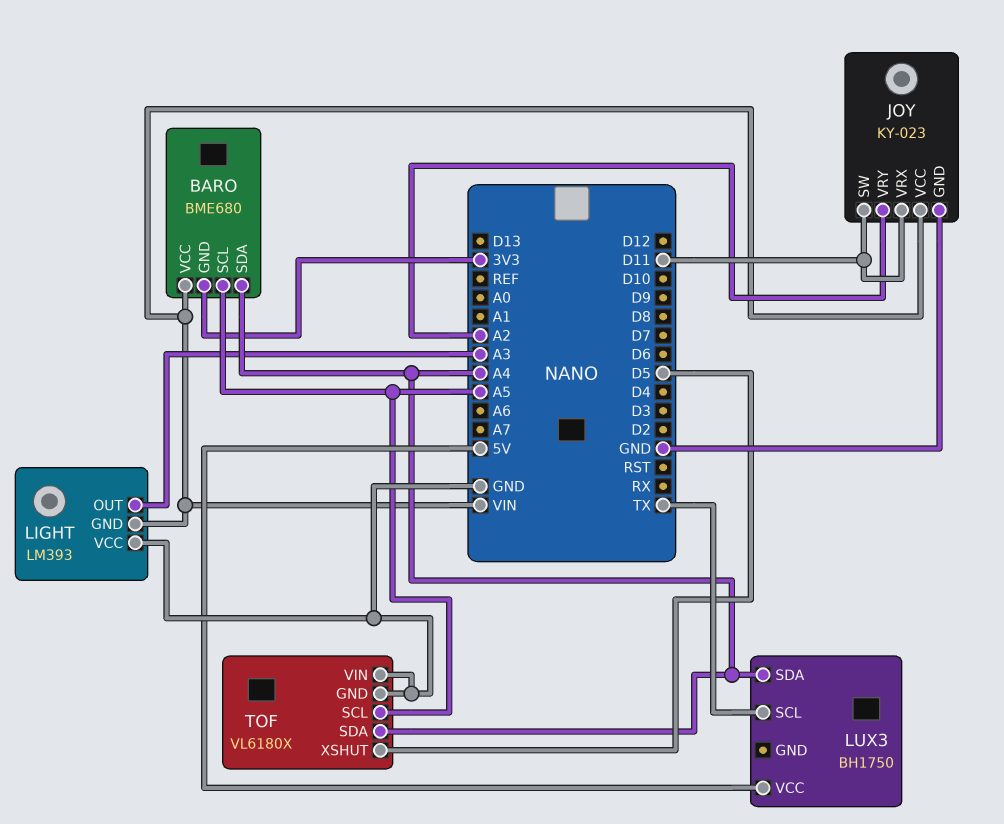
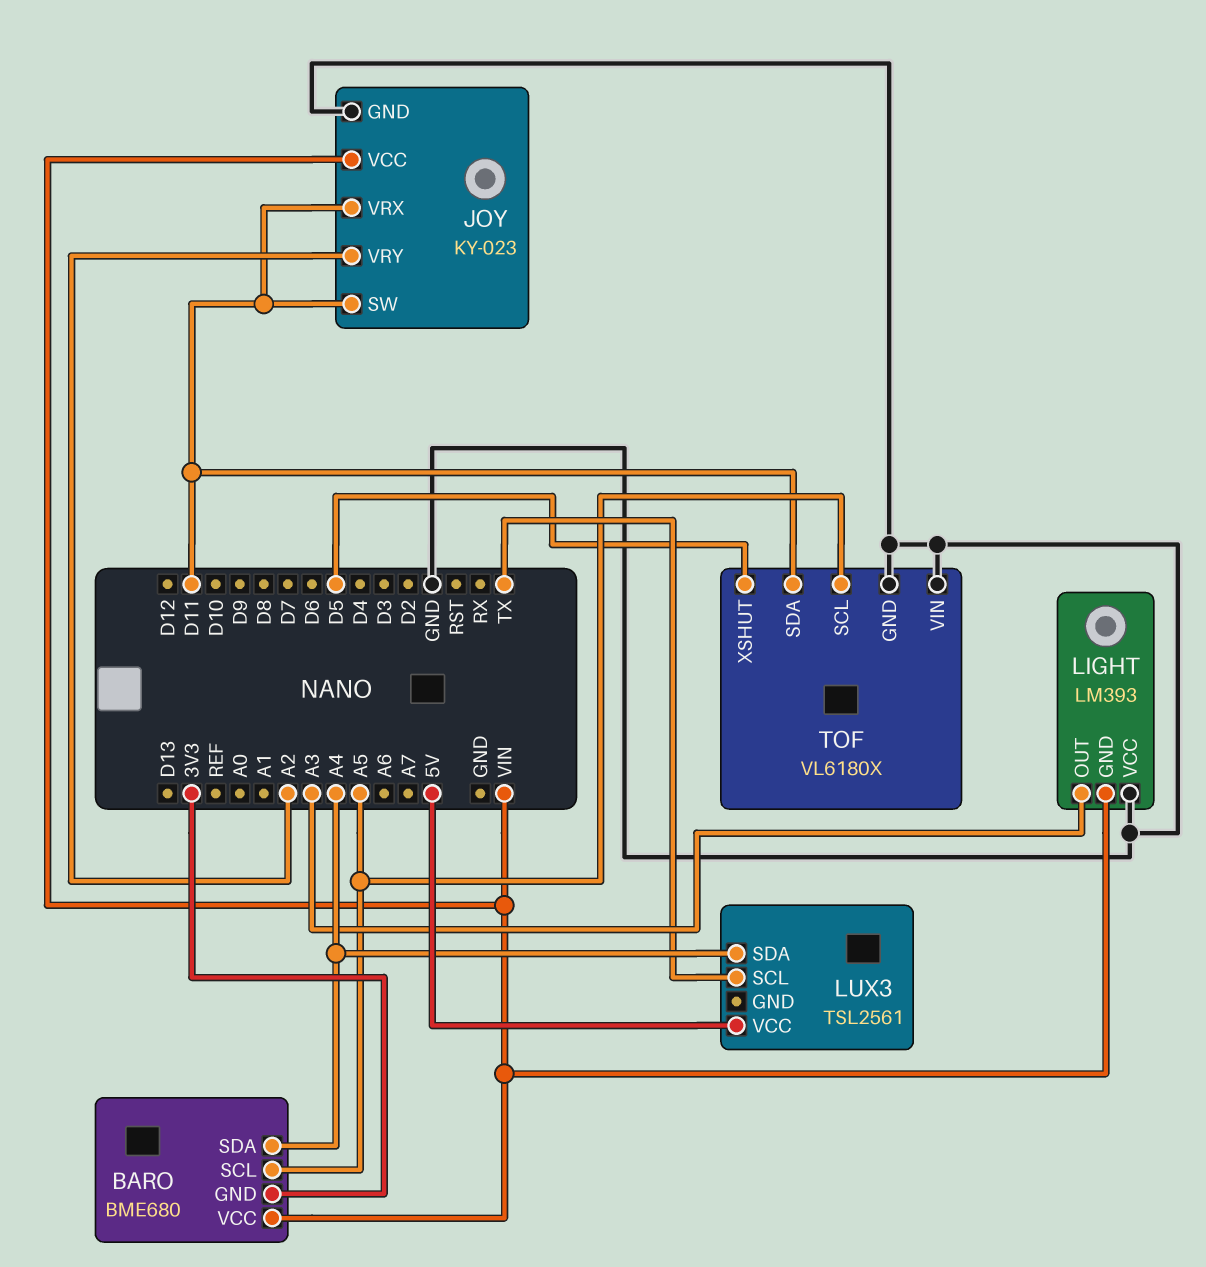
LUX3: BH1750 -> TSL2561
TOF pin SDA: A4 -> D11

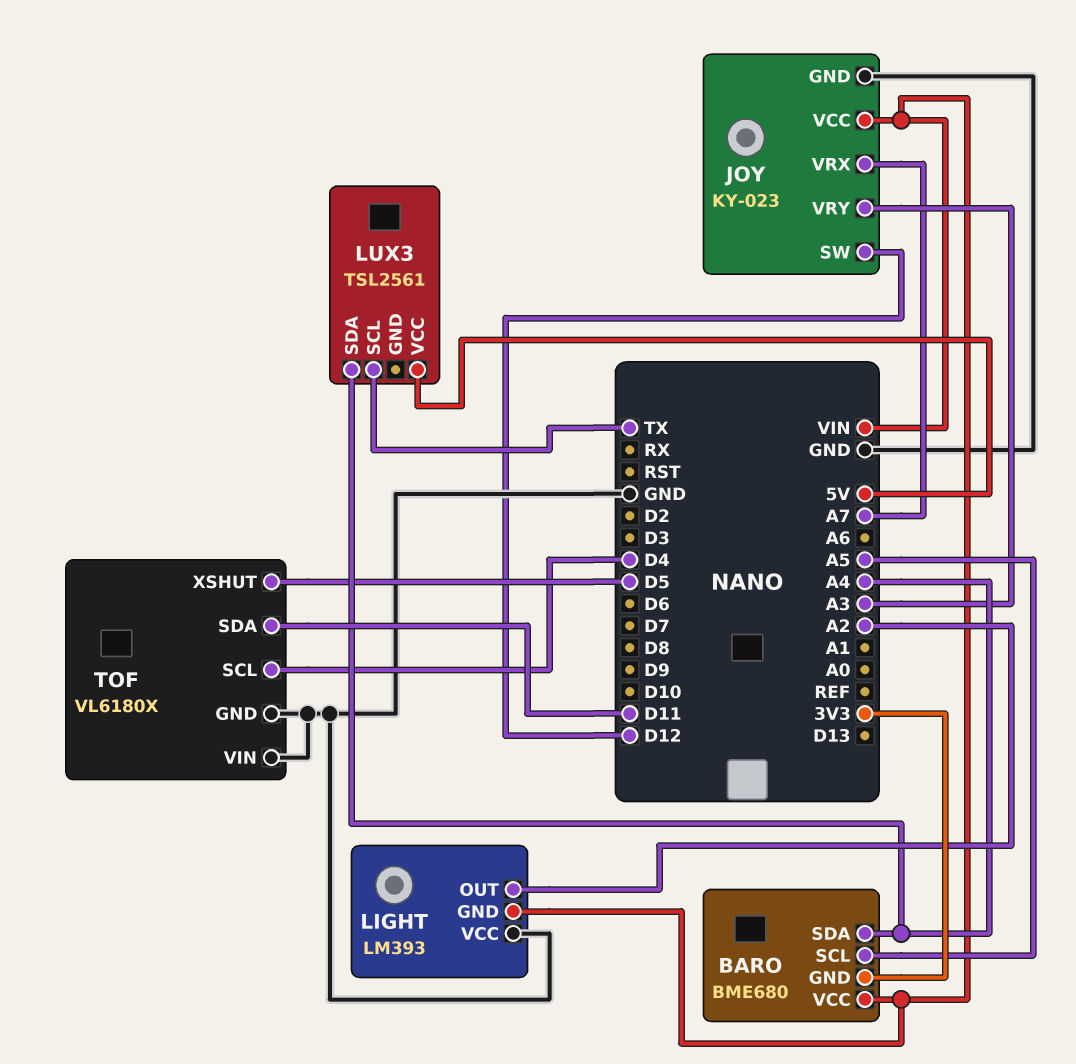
JOY pin SW: D11 -> D12
JOY pin VRX: D11 -> A7
JOY pin VRY: A2 -> A3
LIGHT pin OUT: A3 -> A2
TOF pin SCL: A5 -> D4

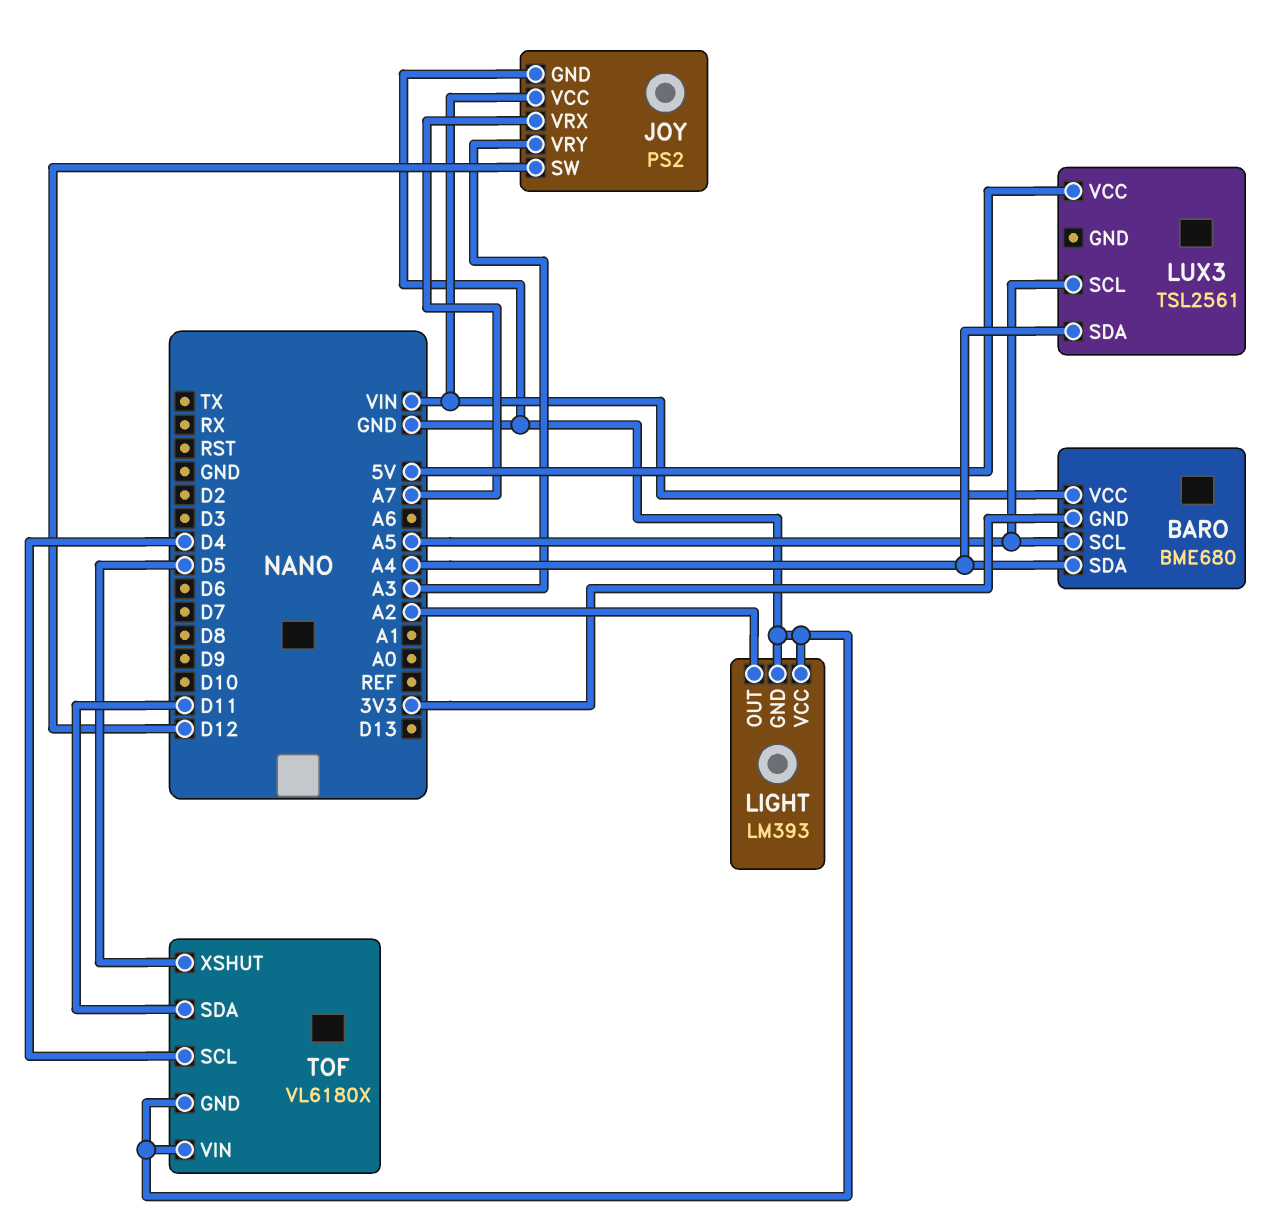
JOY: KY-023 -> PS2
LIGHT pin GND: VIN -> GND
LUX3 pin SCL: TX -> A5

